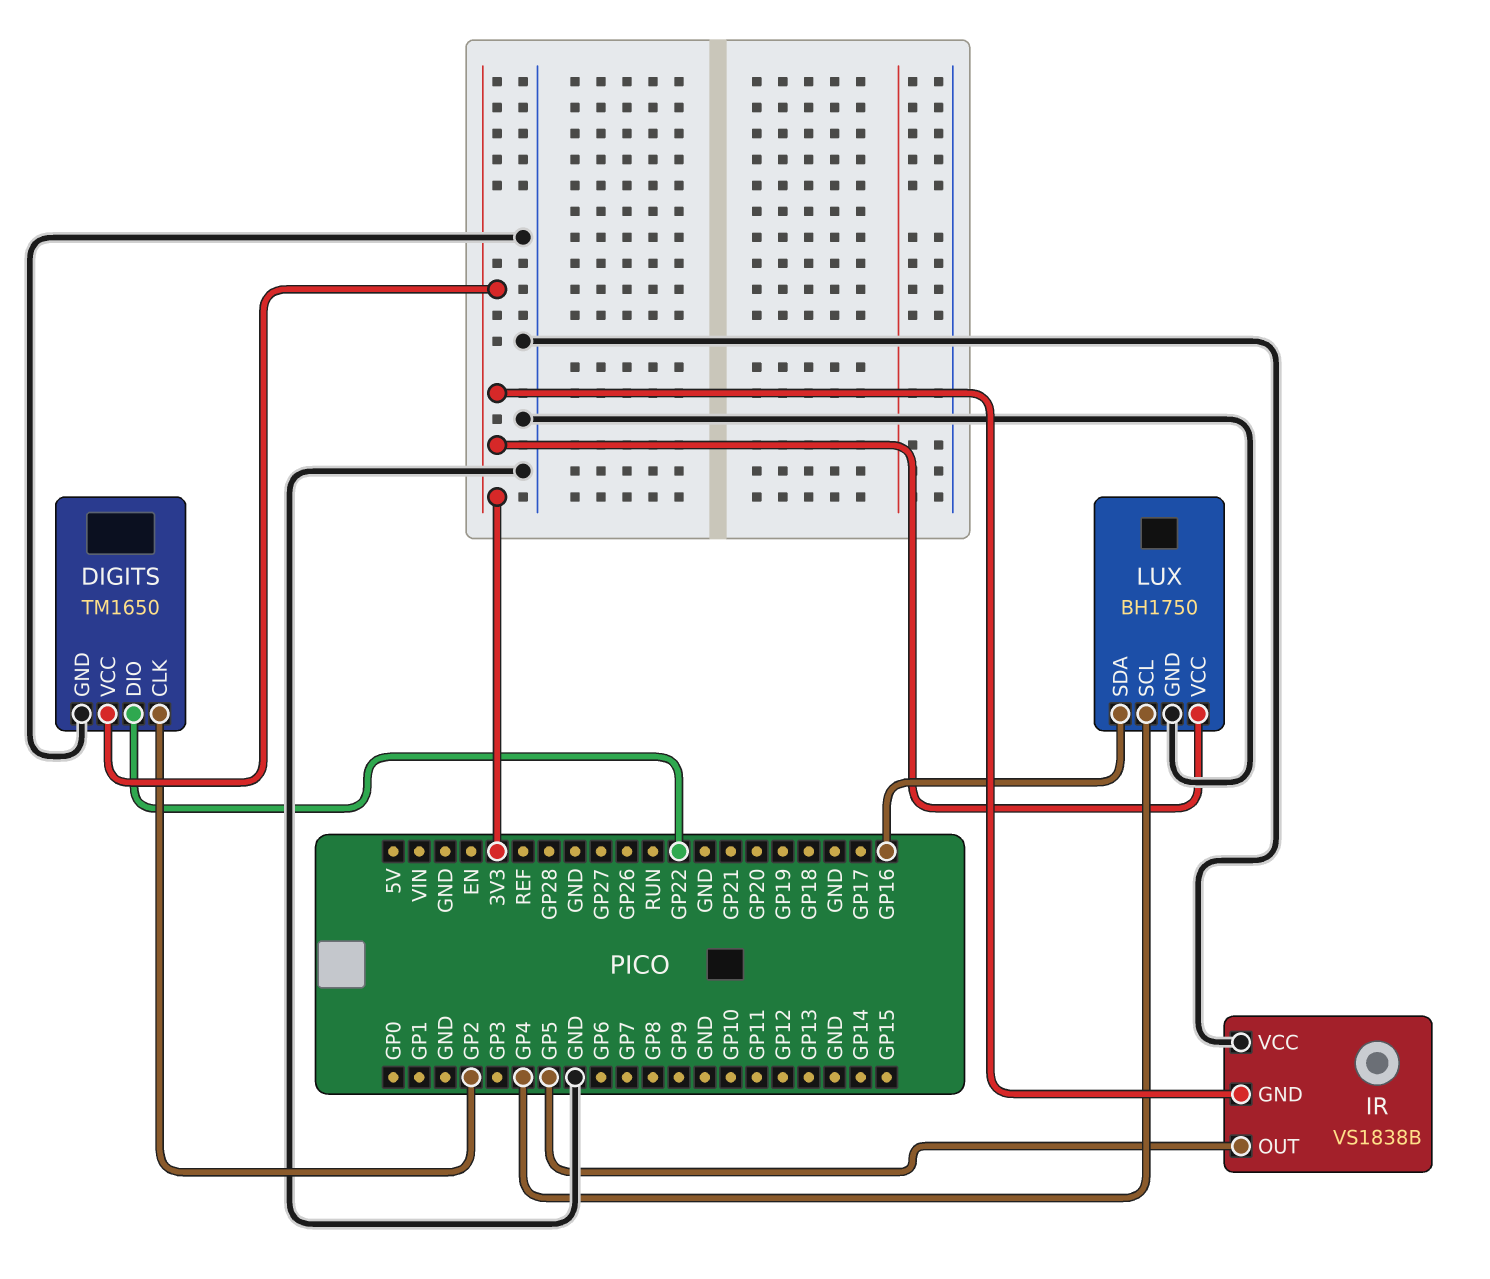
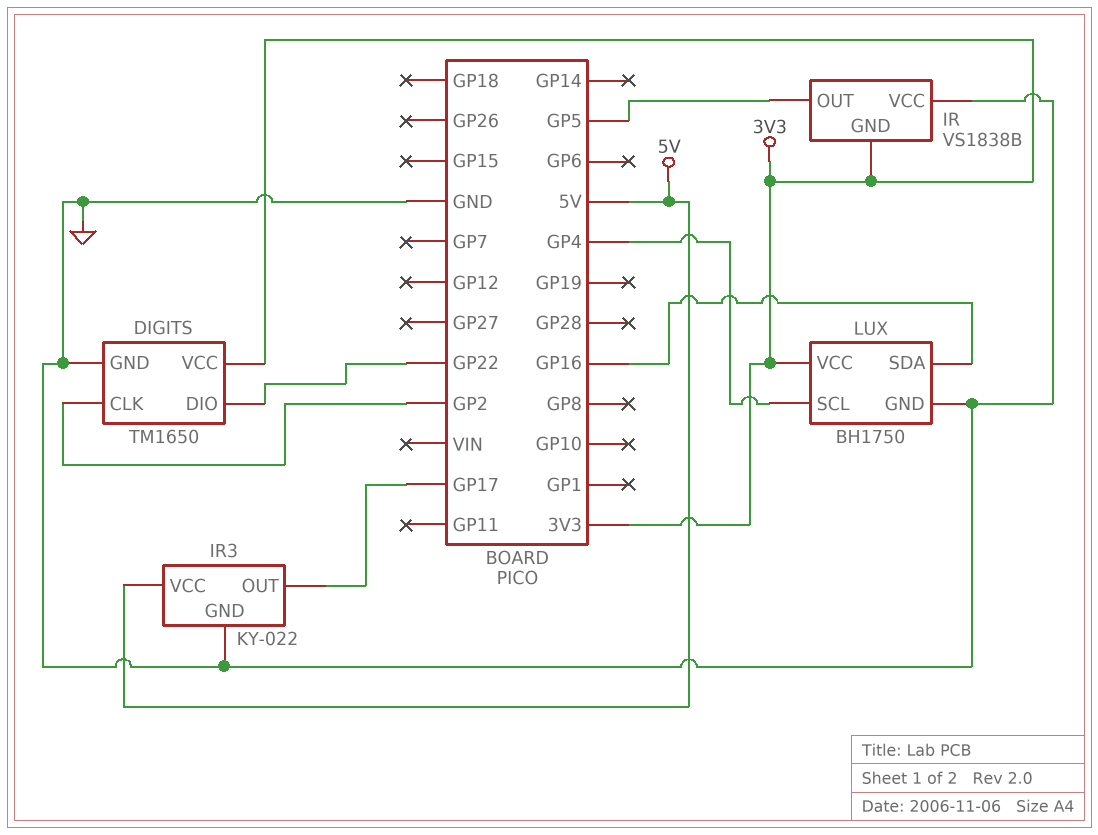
IR3: none -> KY-022
IR3 pin GND: none -> GND
IR3 pin OUT: none -> GP17
IR3 pin VCC: none -> 5V

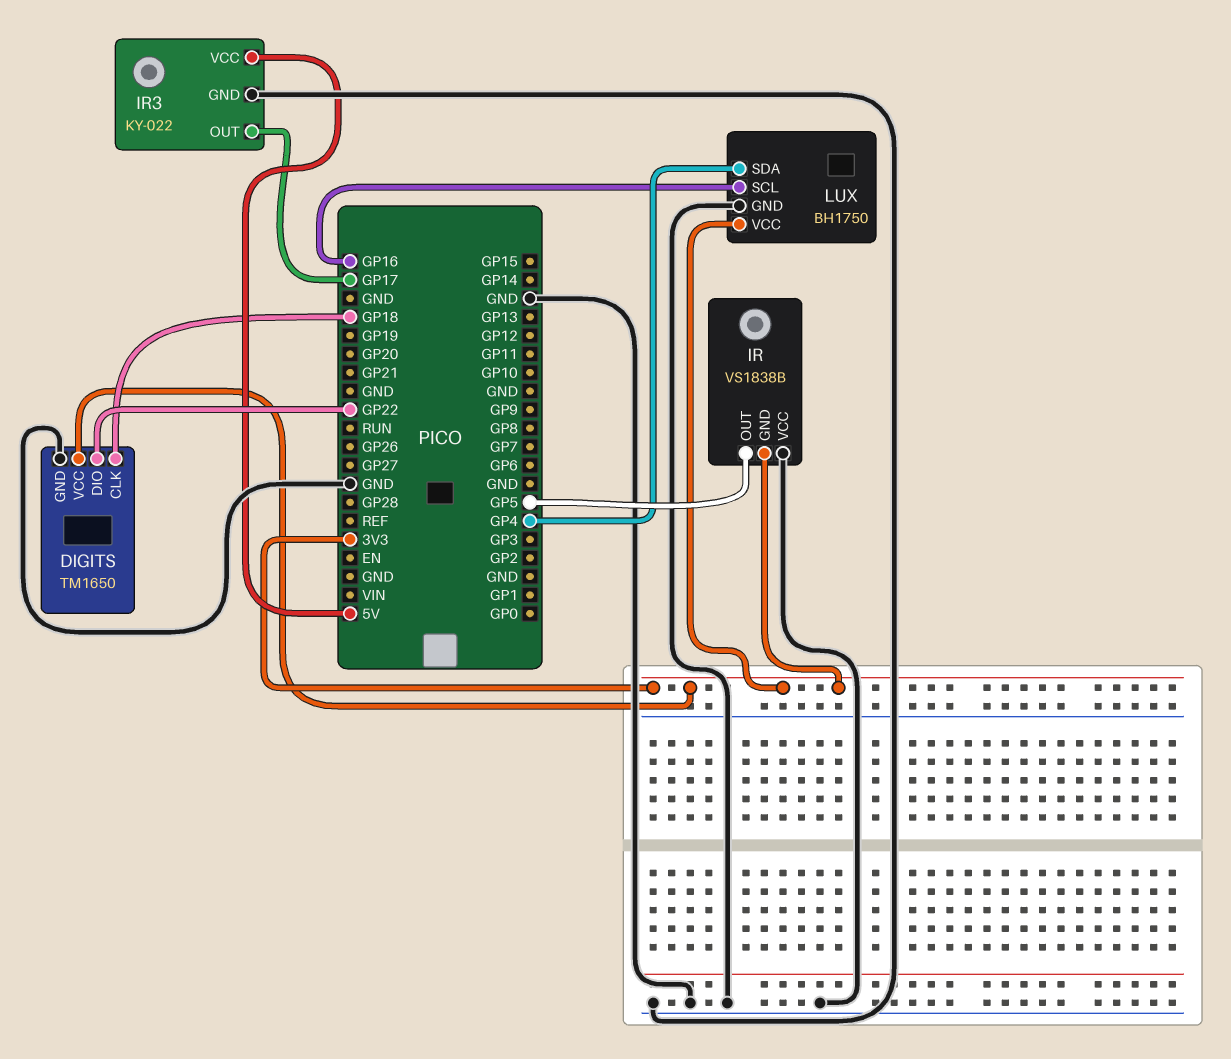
DIGITS pin CLK: GP2 -> GP18
LUX pin SCL: GP4 -> GP16
LUX pin SDA: GP16 -> GP4

